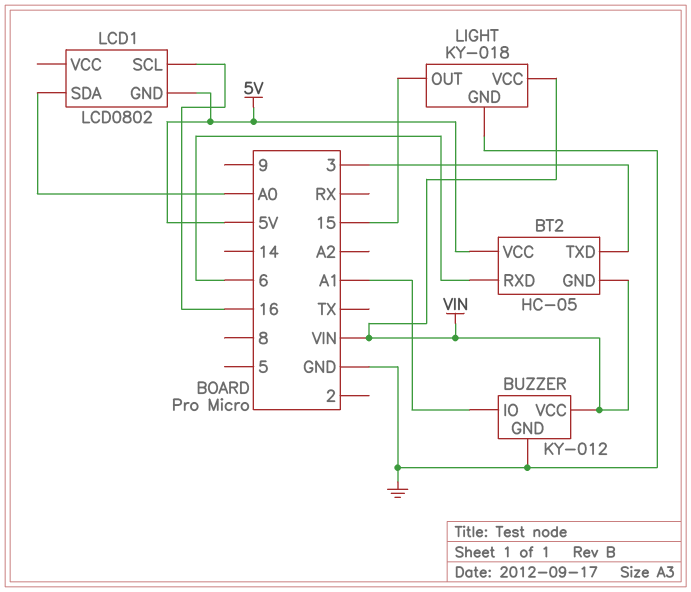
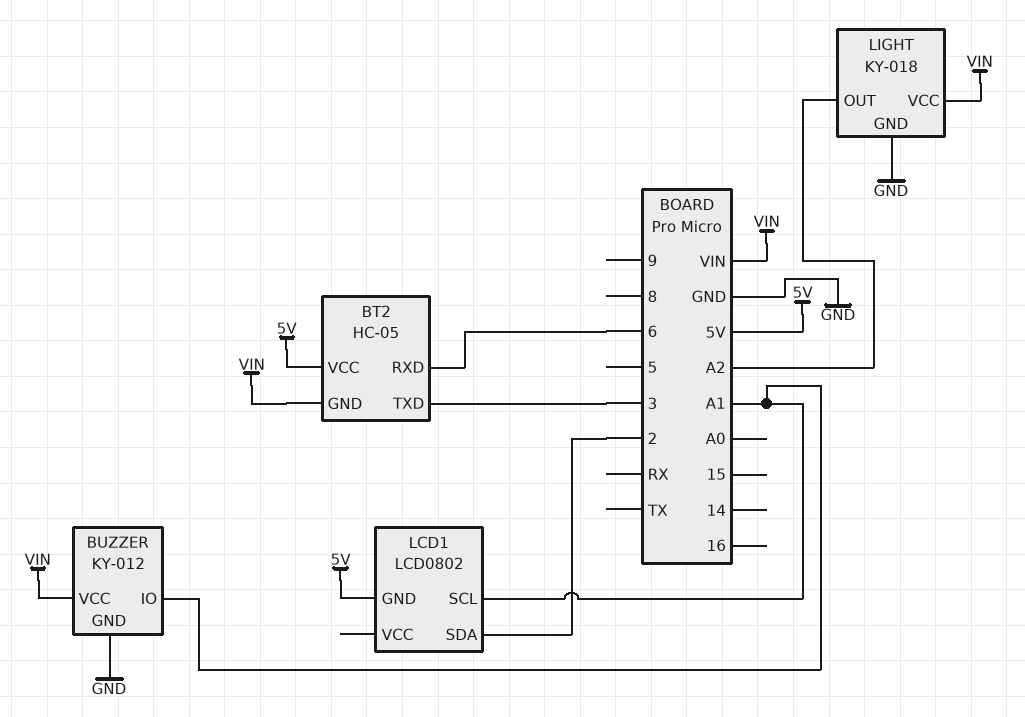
LCD1 pin SCL: 16 -> A1
LCD1 pin SDA: A0 -> 2
LIGHT pin OUT: 15 -> A2

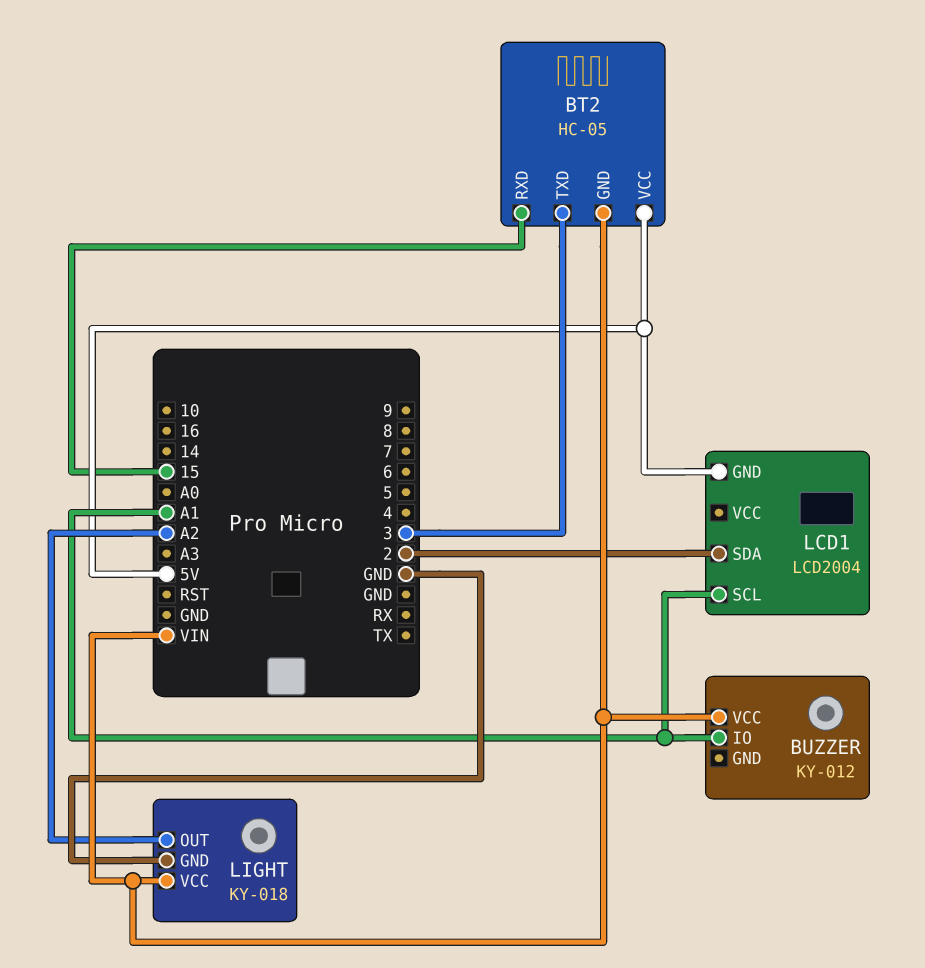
BT2 pin RXD: 6 -> 15
BUZZER pin GND: GND -> none
LCD1: LCD0802 -> LCD2004

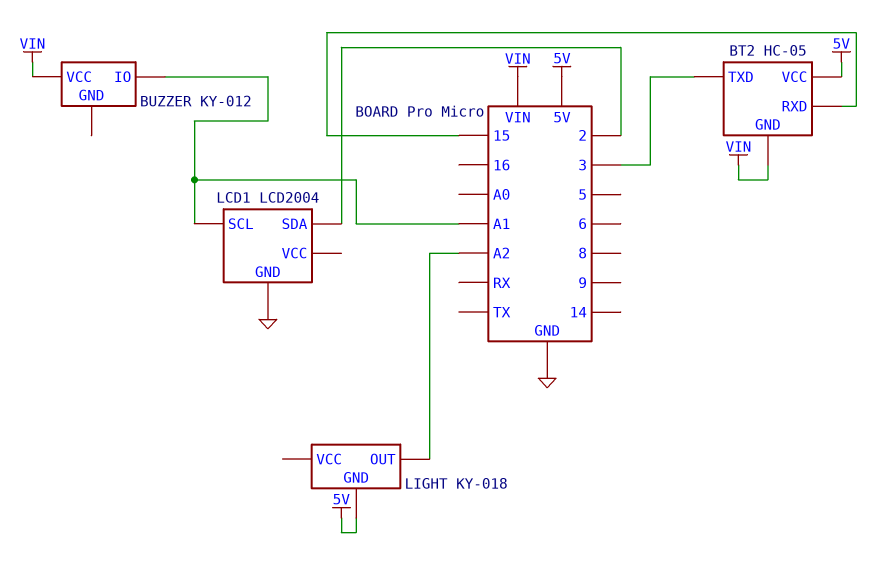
LCD1 pin GND: 5V -> GND
LIGHT pin GND: GND -> 5V
LIGHT pin VCC: VIN -> none

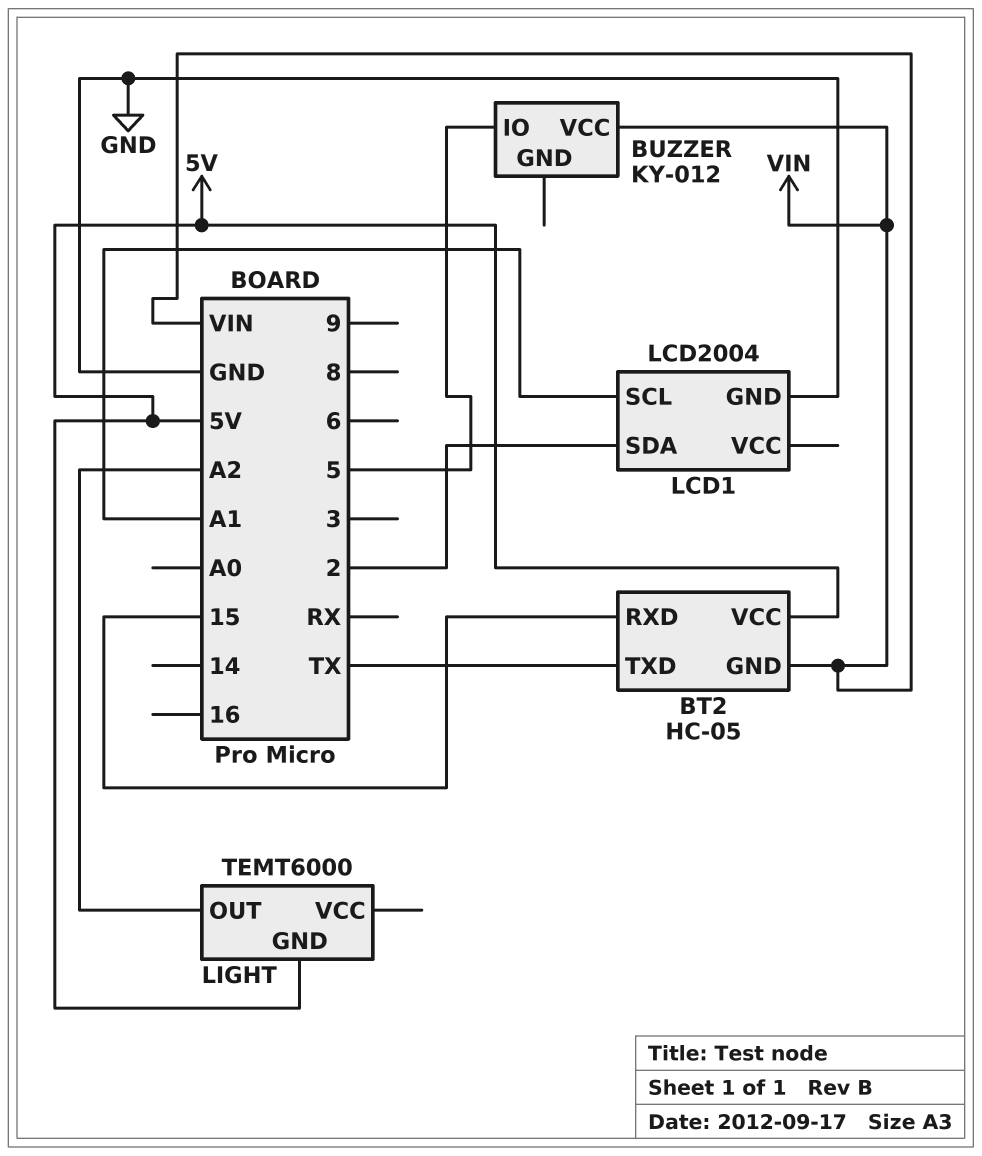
BT2 pin TXD: 3 -> TX
BUZZER pin IO: A1 -> 5
LIGHT: KY-018 -> TEMT6000

